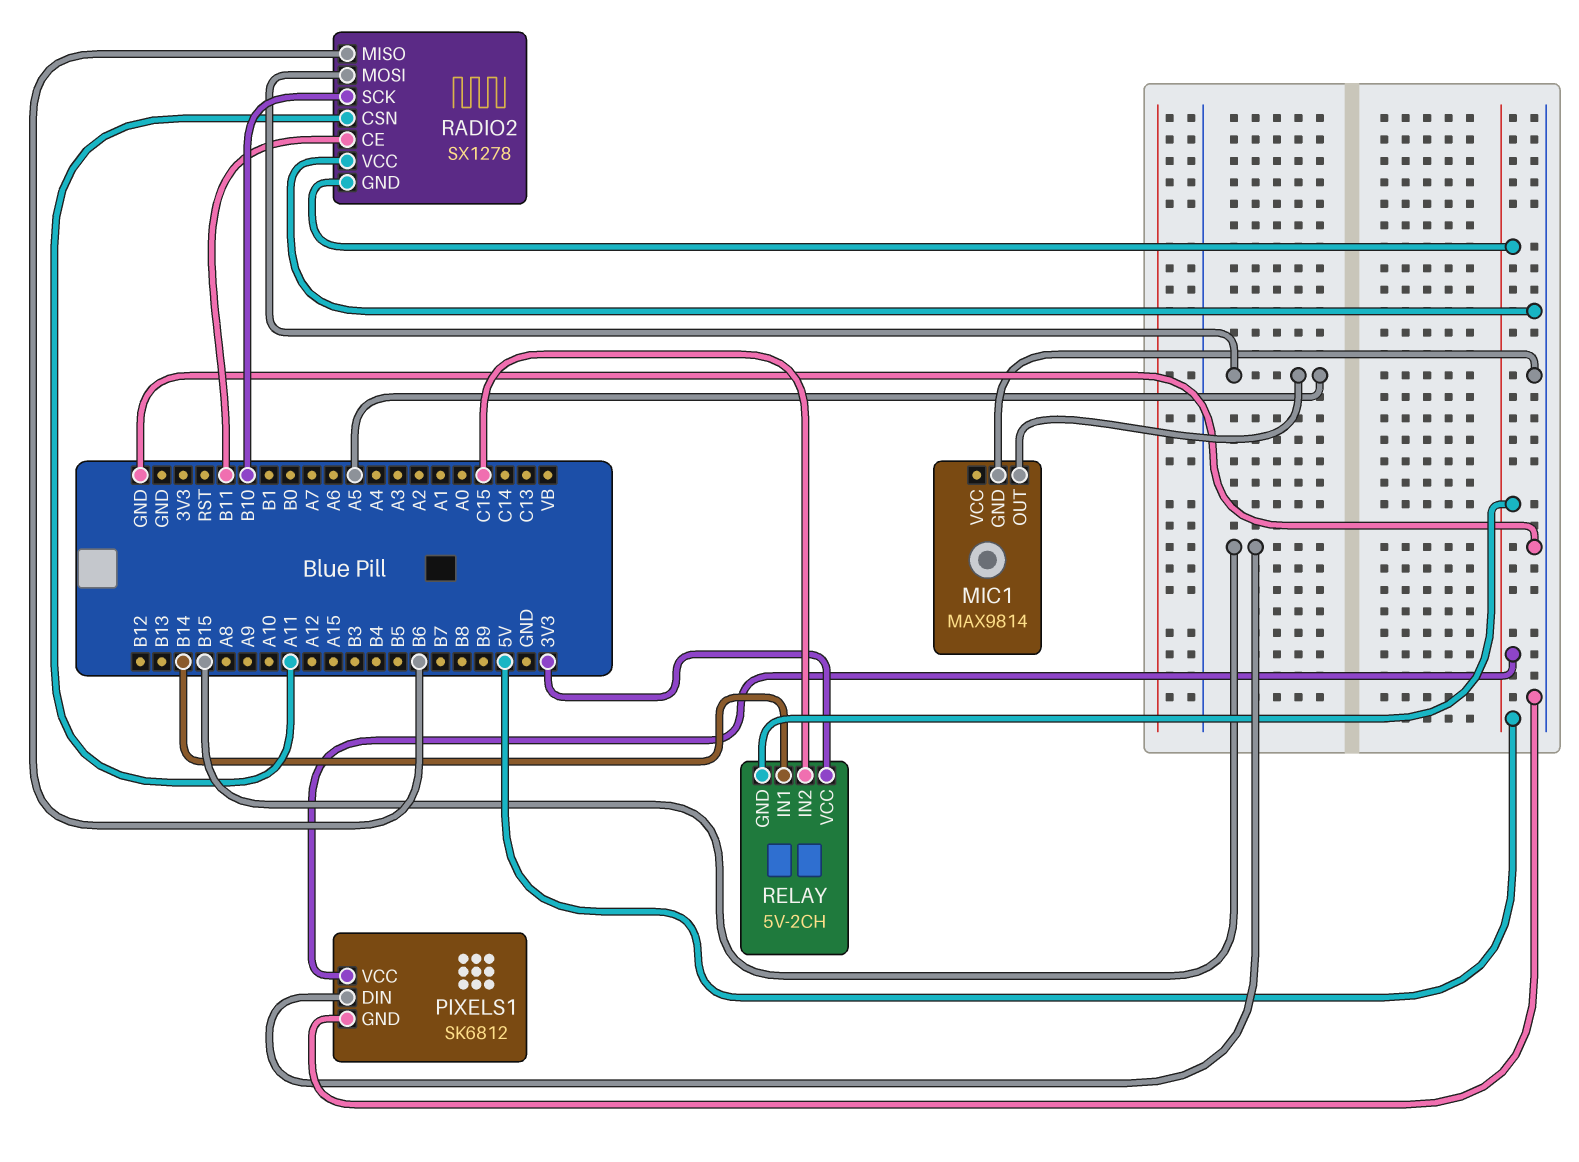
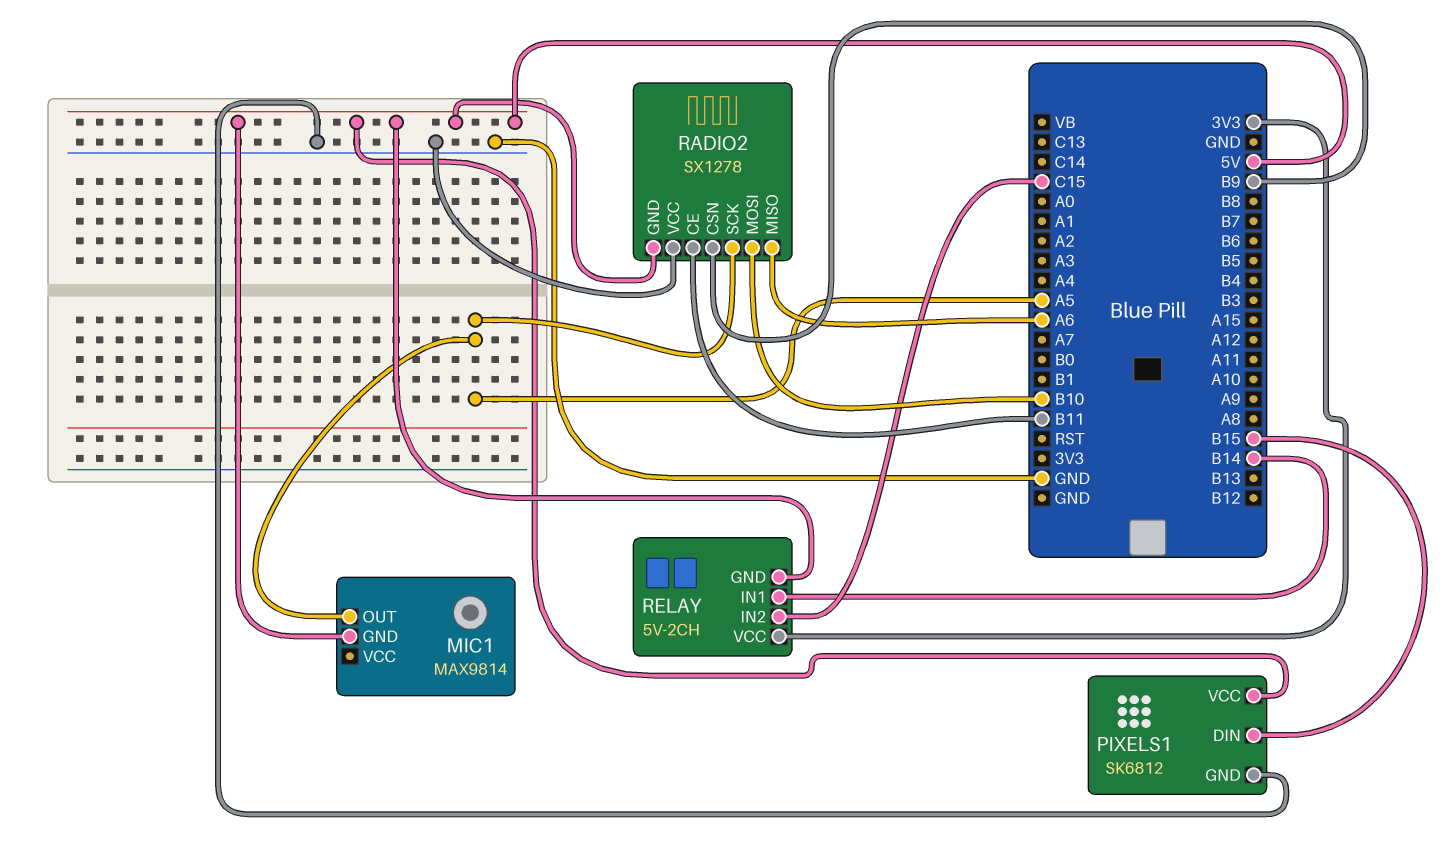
MIC1 pin GND: GND -> 5V
RADIO2 pin CSN: A11 -> B9
RADIO2 pin MISO: B6 -> A6
RADIO2 pin MOSI: A5 -> B10
RADIO2 pin SCK: B10 -> A5

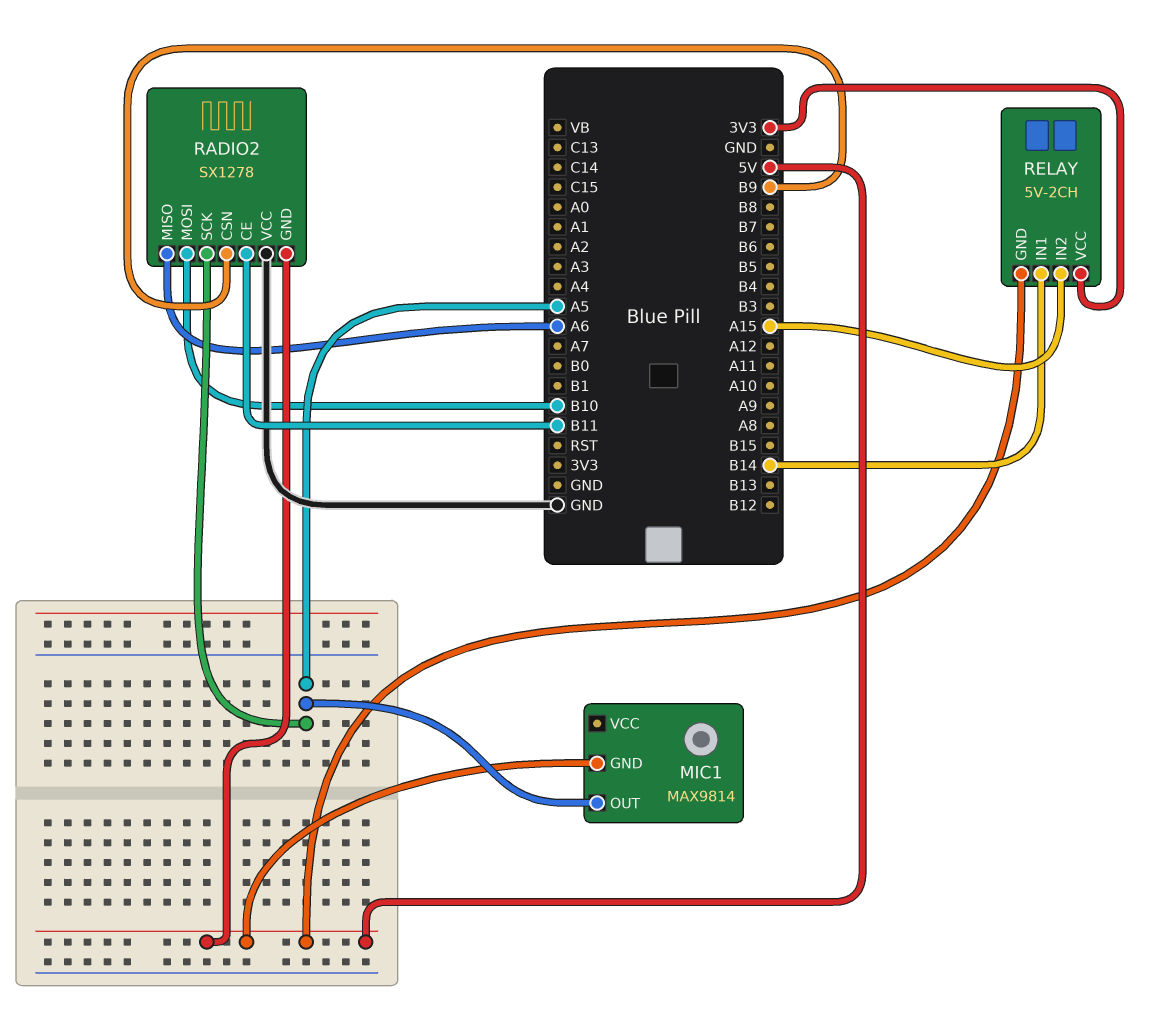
PIXELS1: SK6812 -> none
PIXELS1 pin DIN: B15 -> none
PIXELS1 pin GND: GND -> none
PIXELS1 pin VCC: 5V -> none
RELAY pin IN2: C15 -> A15

